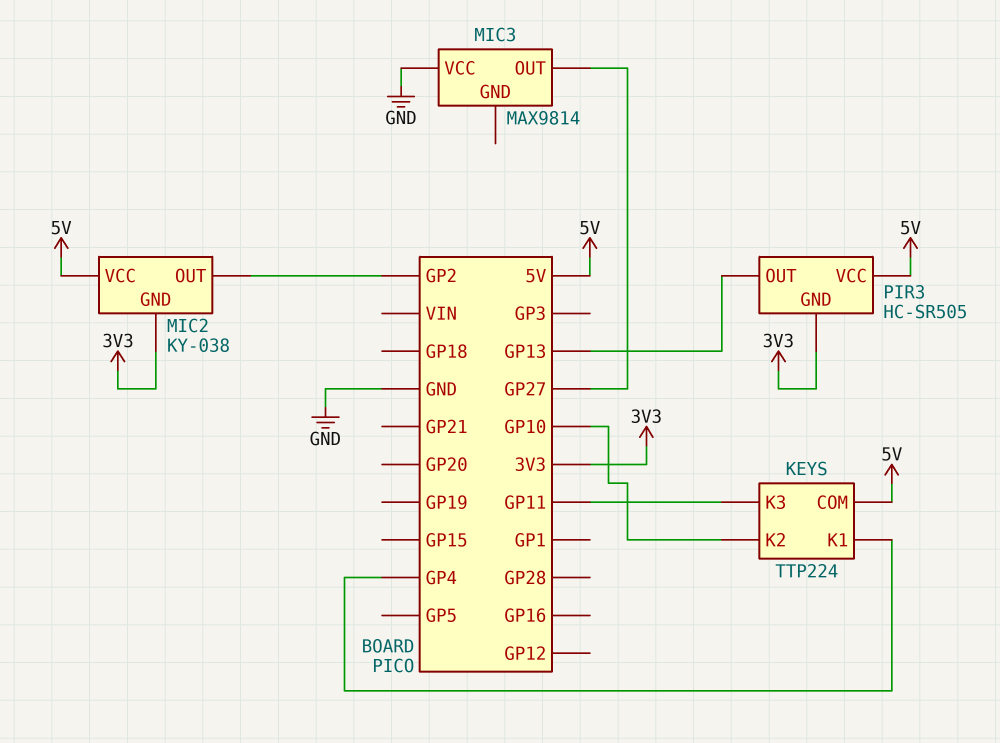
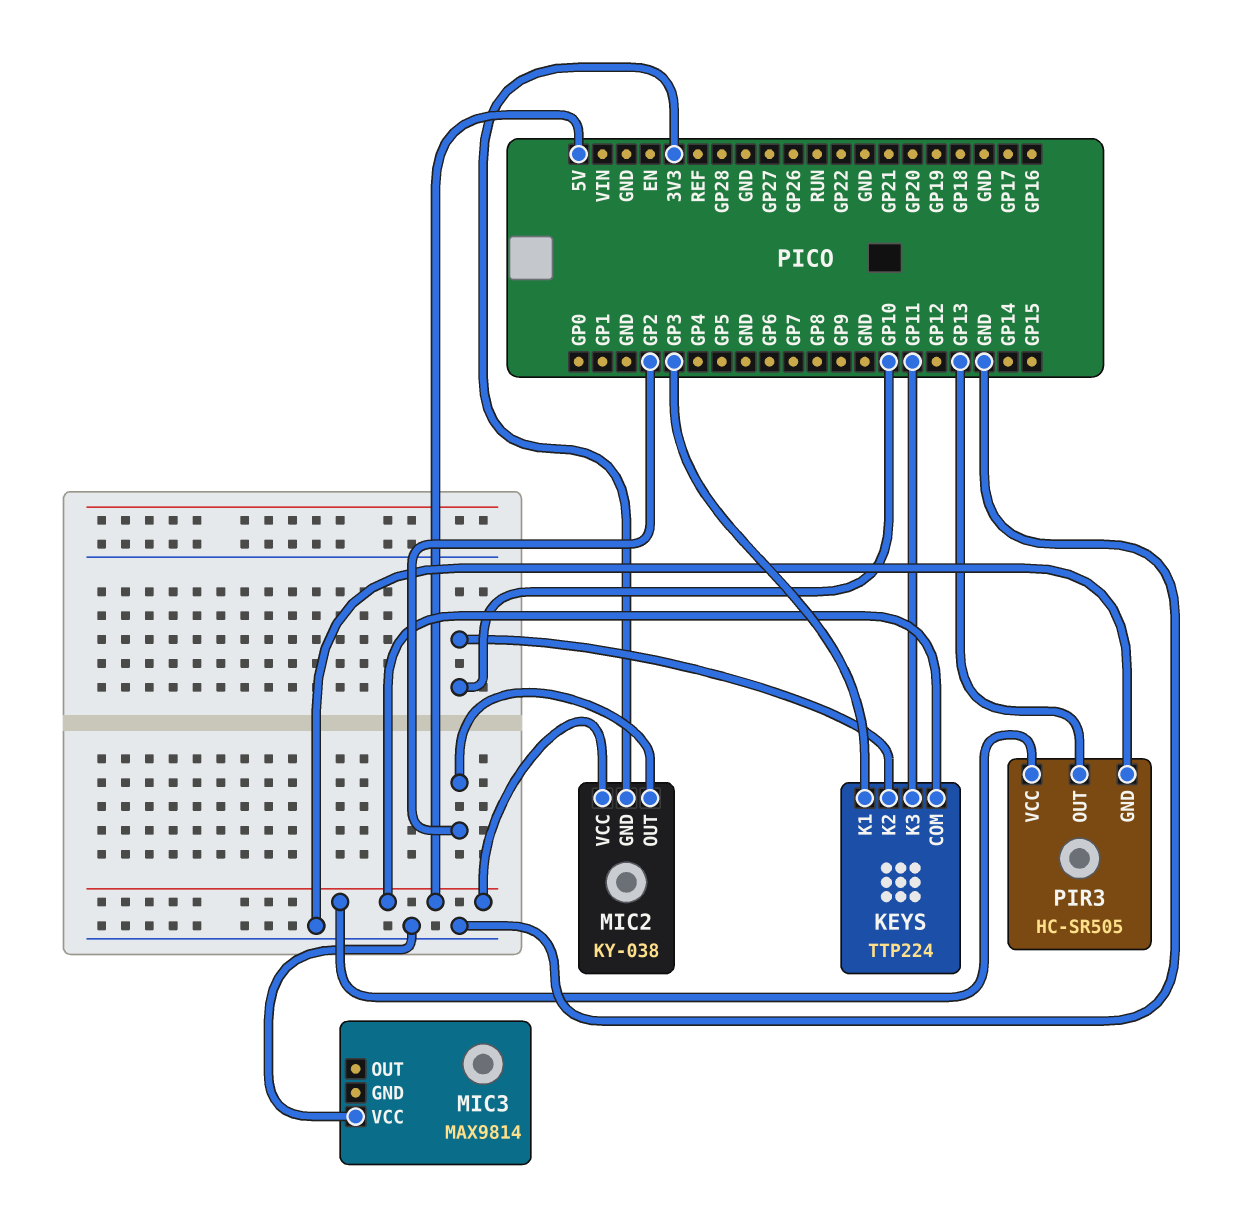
KEYS pin K1: GP4 -> GP3
MIC3 pin OUT: GP27 -> none
PIR3 pin GND: 3V3 -> GND

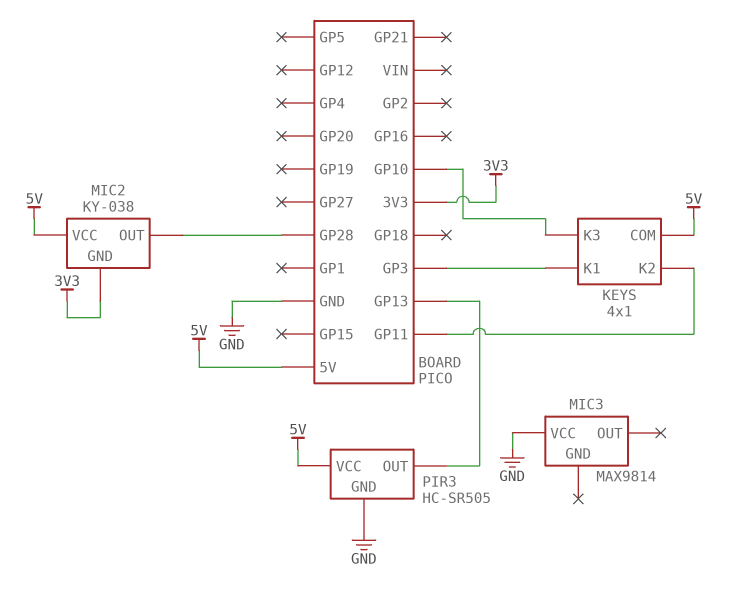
KEYS: TTP224 -> 4x1
KEYS pin K2: GP10 -> GP11
KEYS pin K3: GP11 -> GP10
MIC2 pin OUT: GP2 -> GP28

